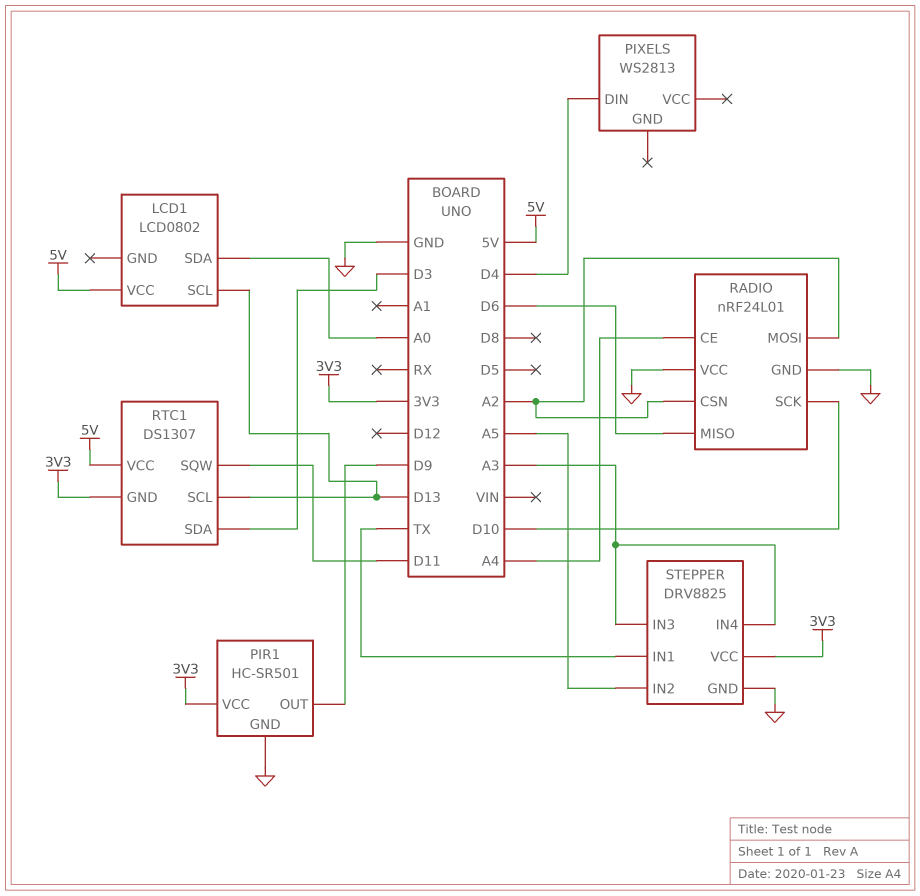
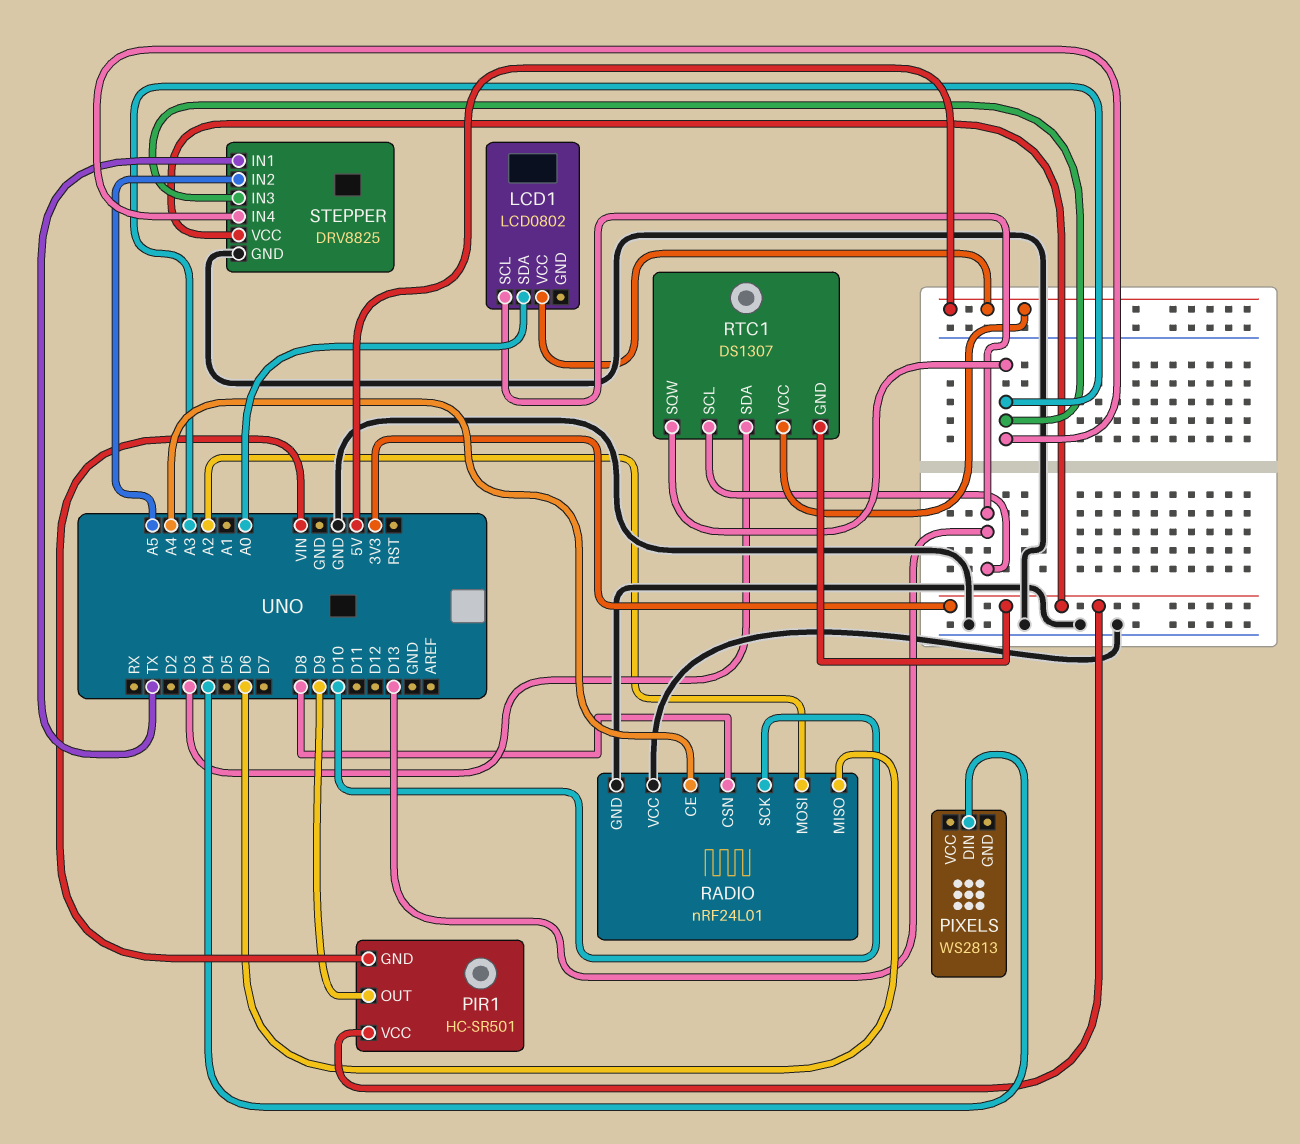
PIR1 pin GND: GND -> VIN
RADIO pin CSN: A2 -> D8
RTC1 pin SQW: D11 -> A3

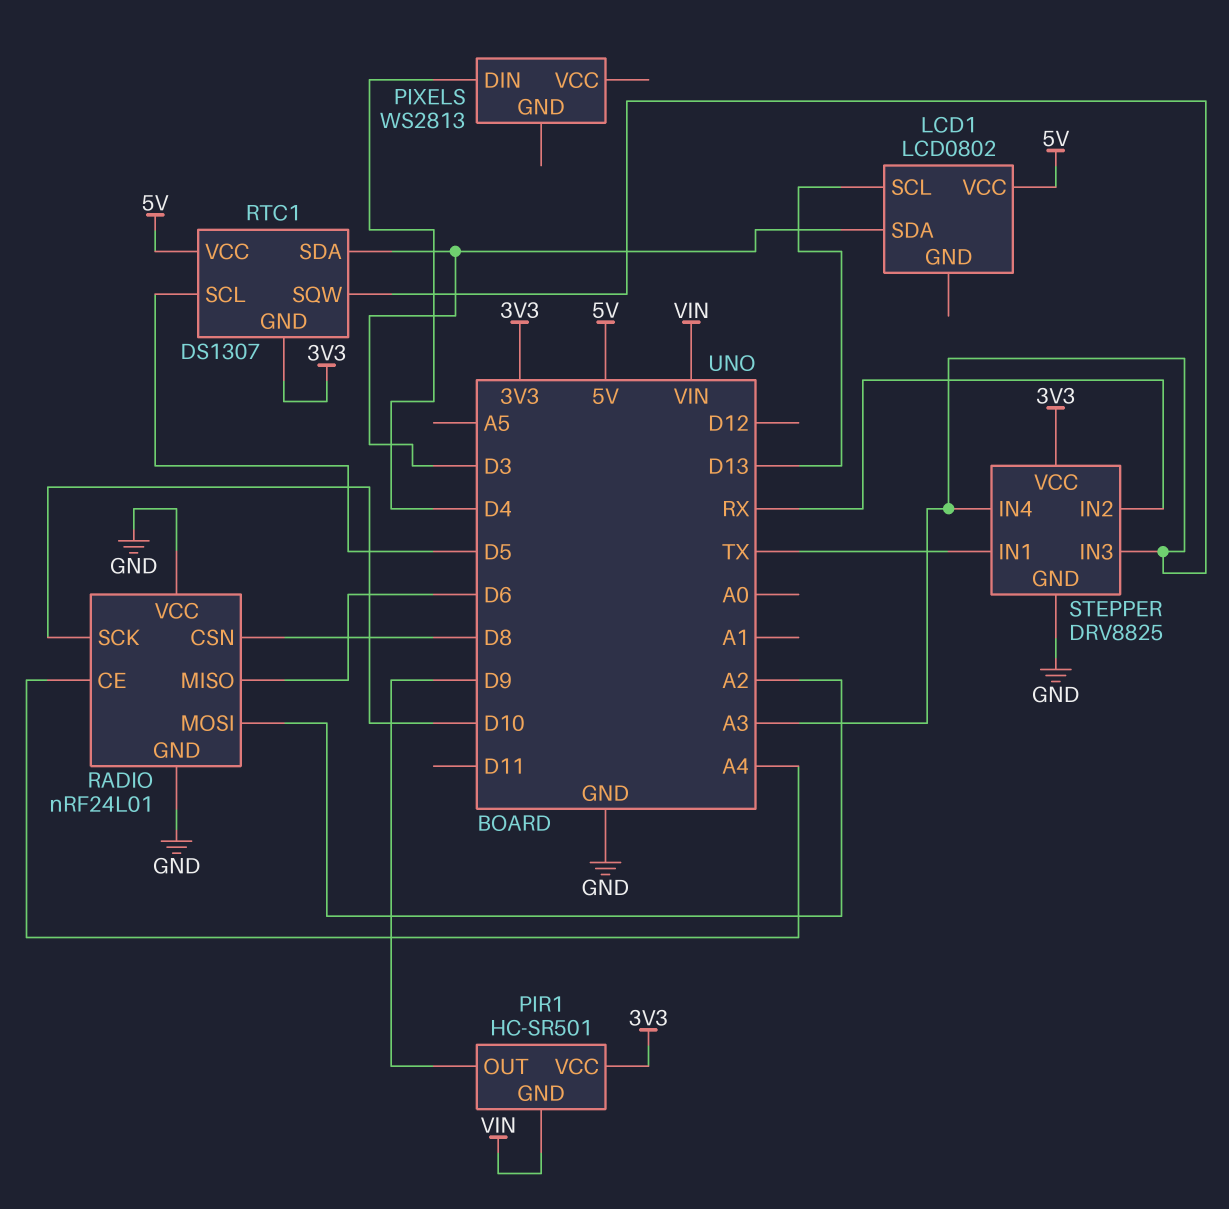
LCD1 pin SDA: A0 -> D3
RTC1 pin SCL: D13 -> D5
STEPPER pin IN2: A5 -> RX

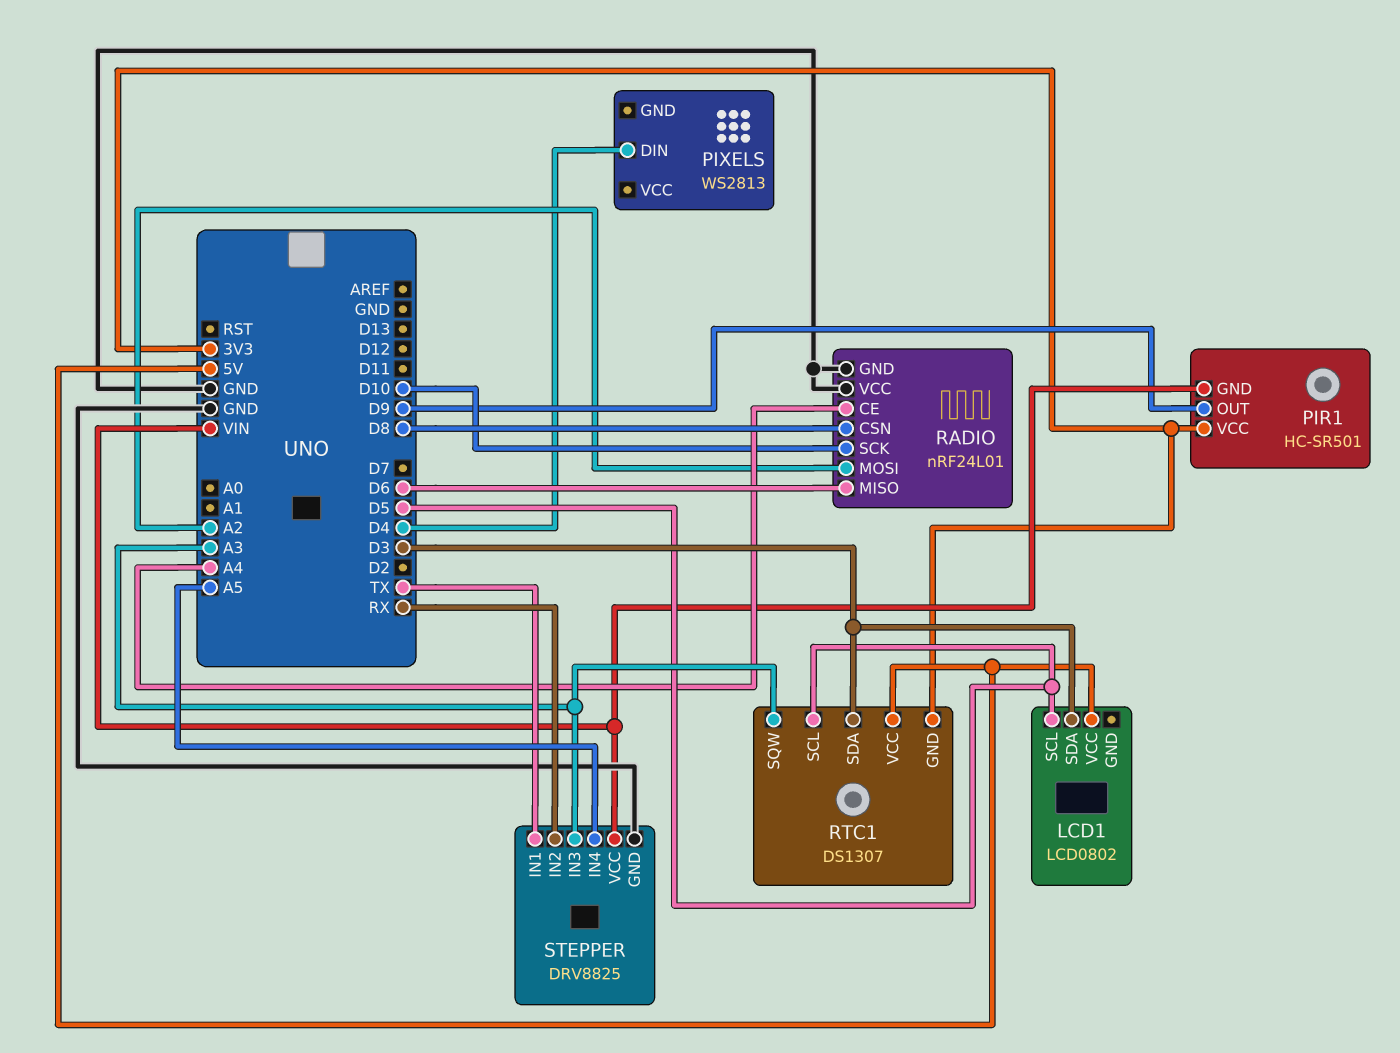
LCD1 pin SCL: D13 -> D5
STEPPER pin IN4: A3 -> A5
STEPPER pin VCC: 3V3 -> VIN

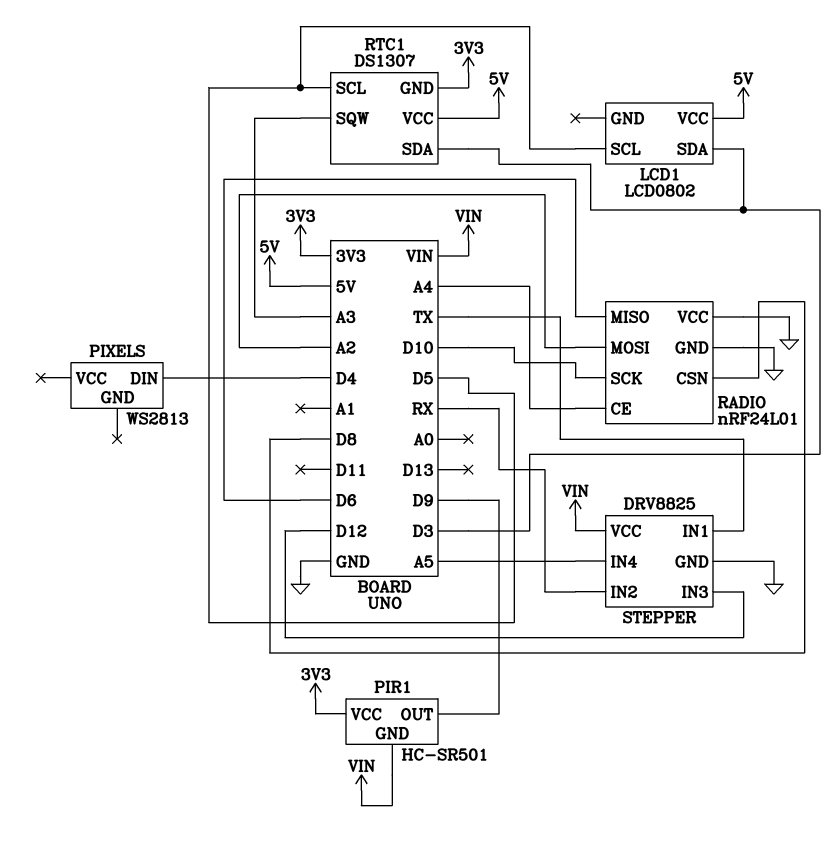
STEPPER pin IN3: A3 -> D12

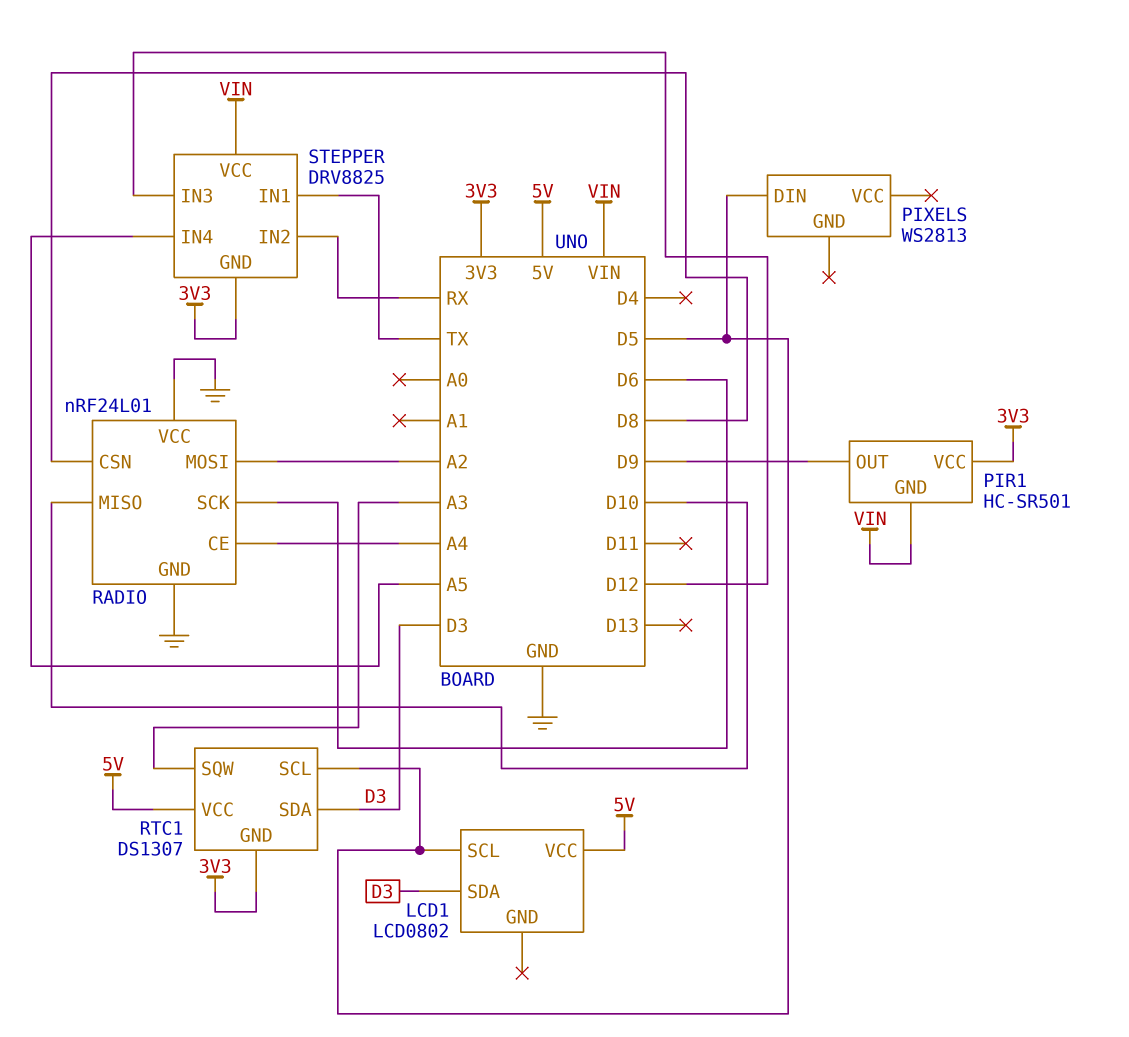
PIXELS pin DIN: D4 -> D5
RADIO pin MISO: D6 -> D10
RADIO pin SCK: D10 -> D6
STEPPER pin GND: GND -> 3V3

